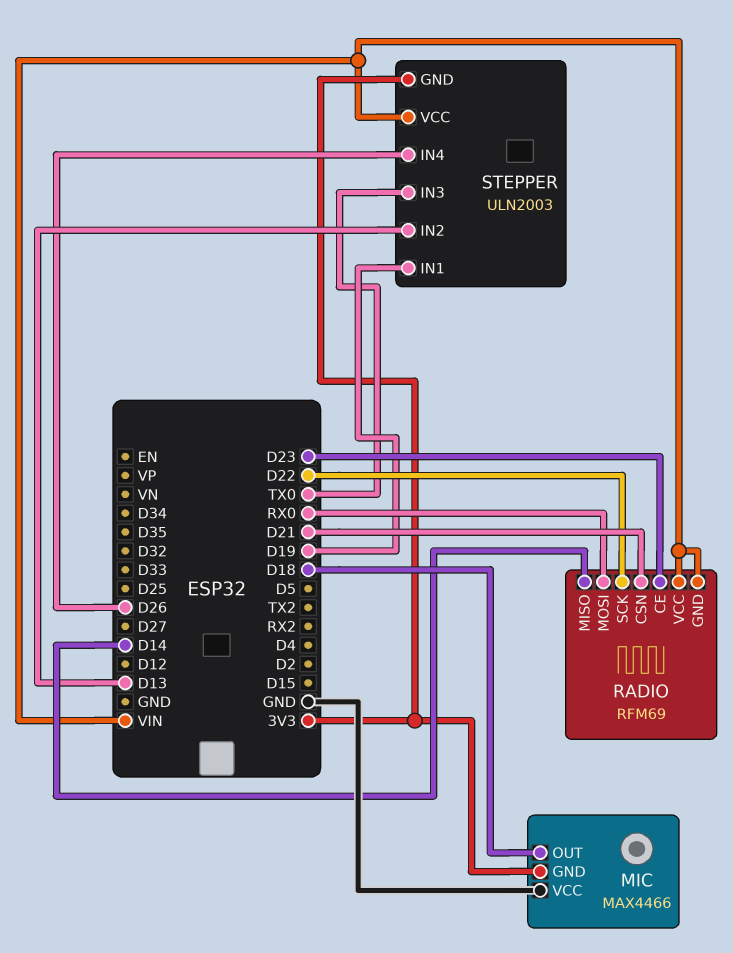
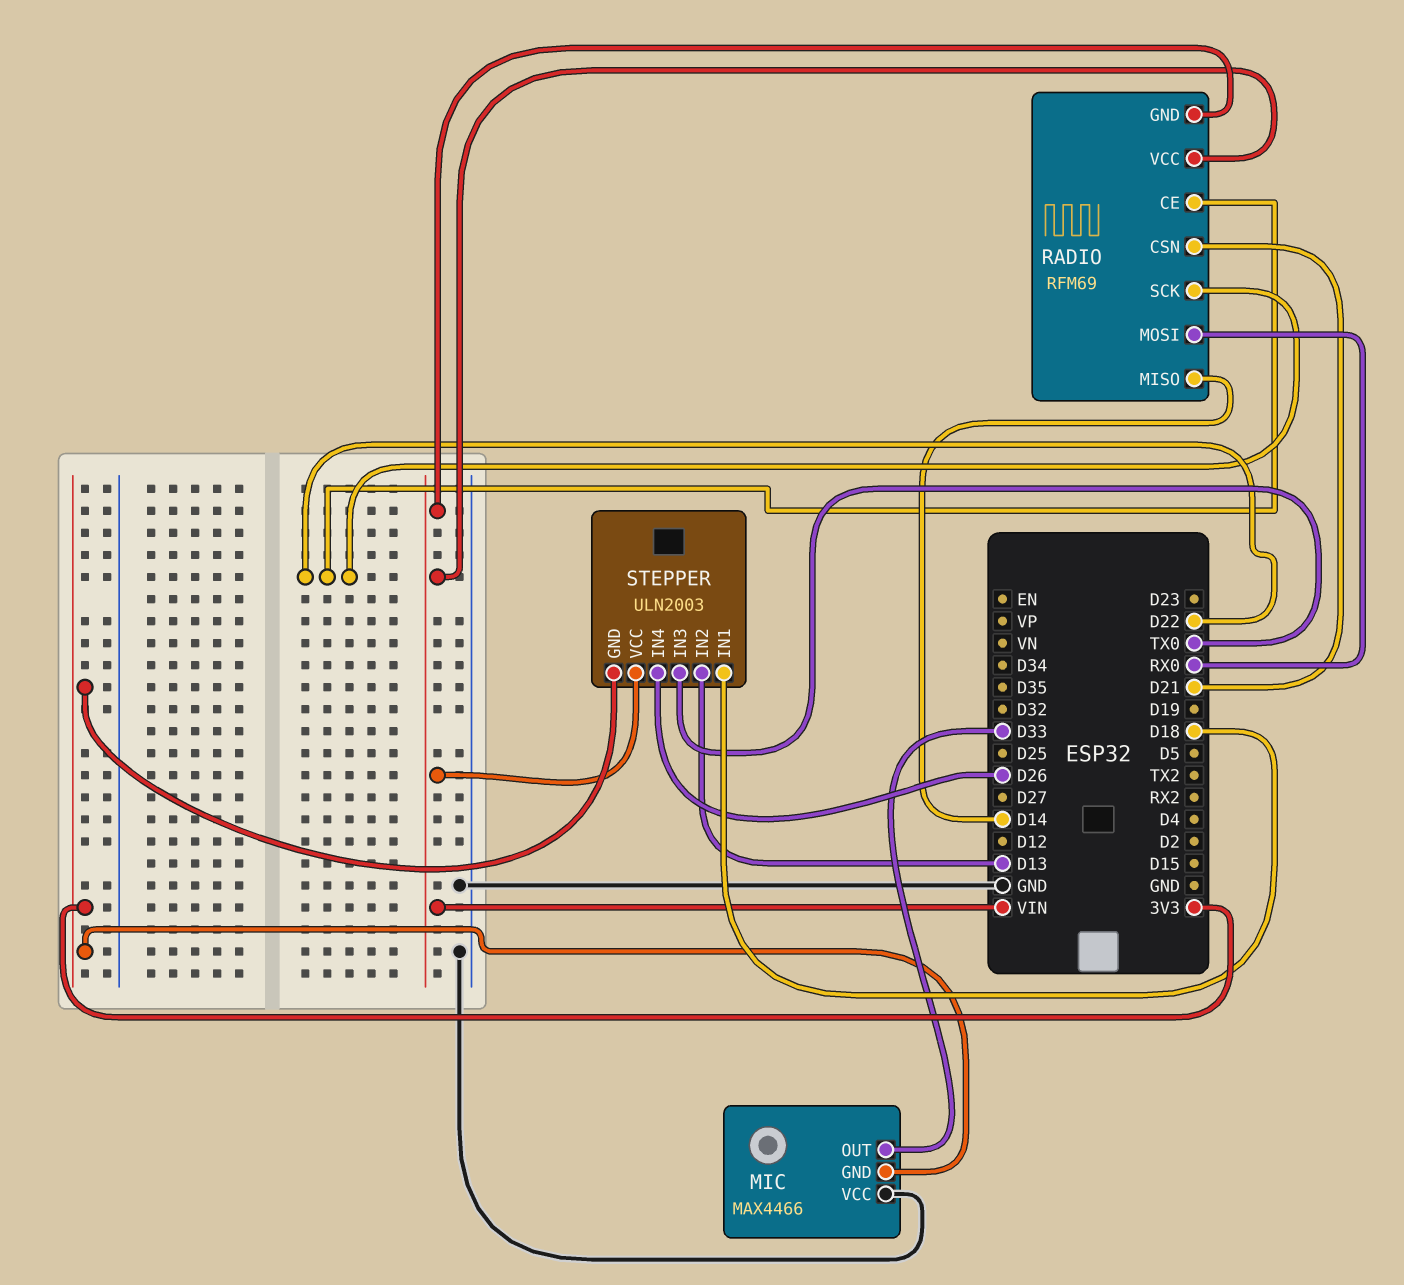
MIC pin OUT: D18 -> D33
RADIO pin CE: D23 -> D22
STEPPER pin IN1: D19 -> D18

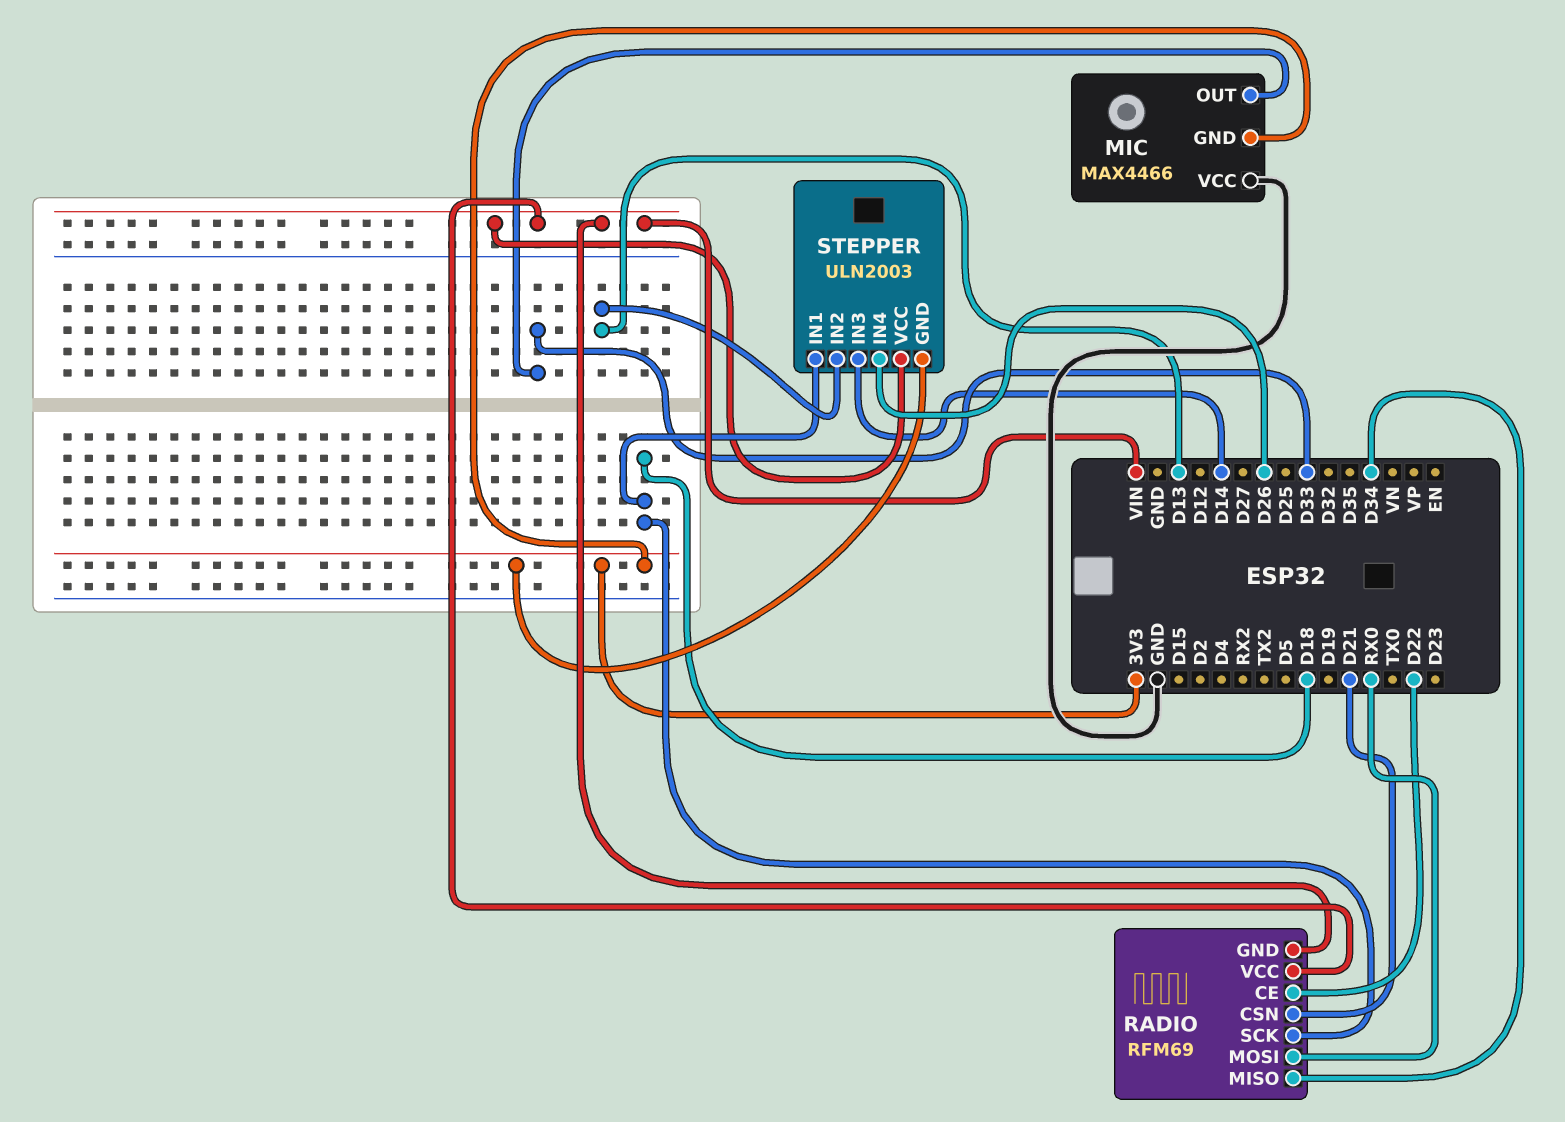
RADIO pin MISO: D14 -> D34
RADIO pin SCK: D22 -> D18
STEPPER pin IN3: TX0 -> D14

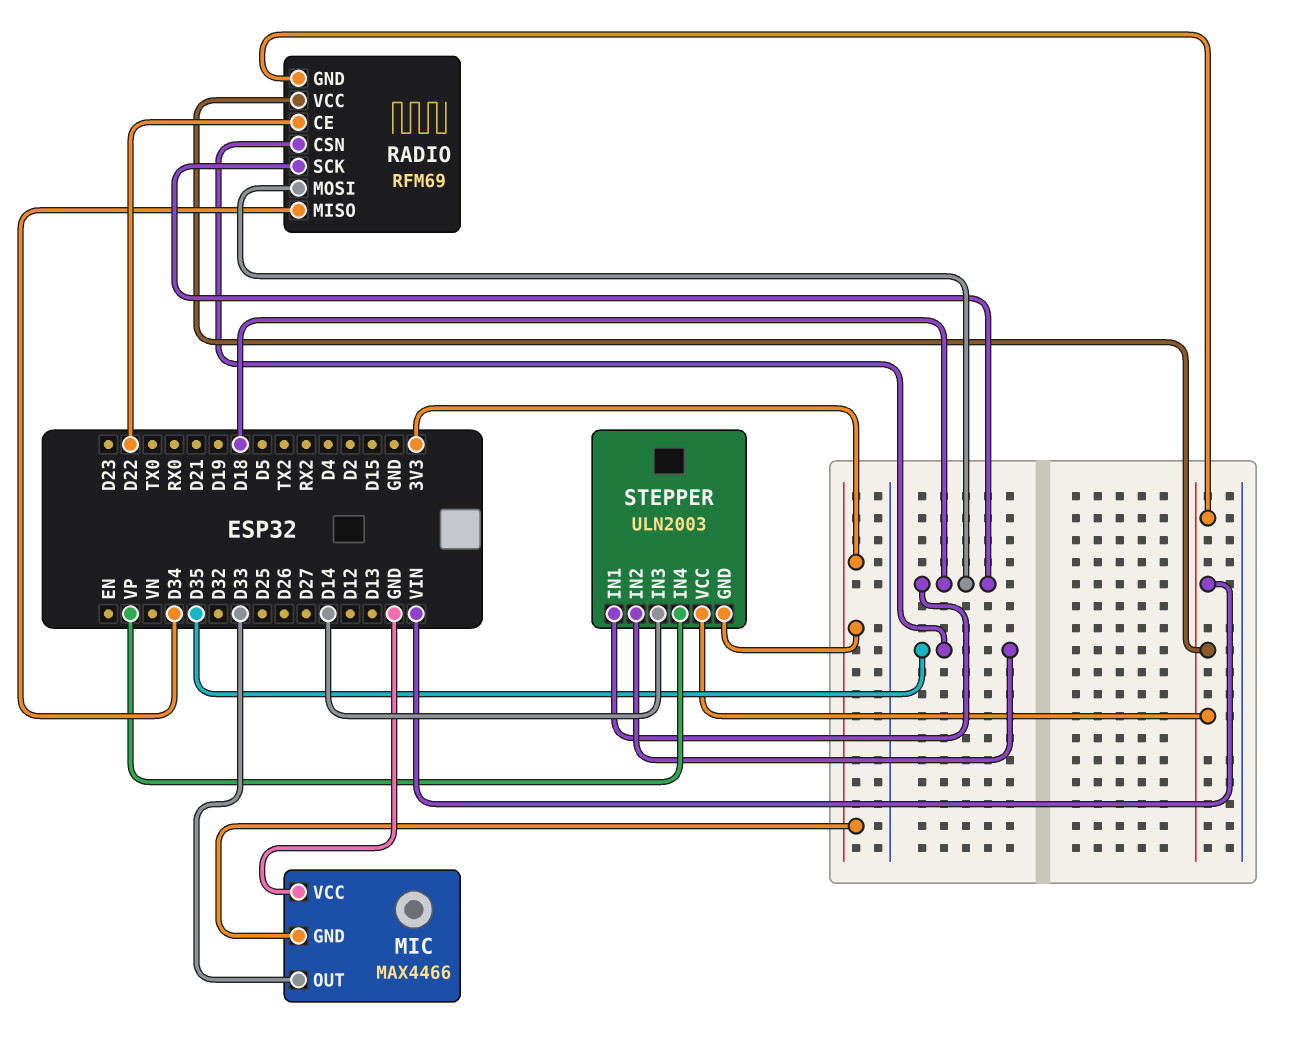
RADIO pin CSN: D21 -> D35
RADIO pin MOSI: RX0 -> D18
STEPPER pin IN2: D13 -> D35
STEPPER pin IN4: D26 -> VP

